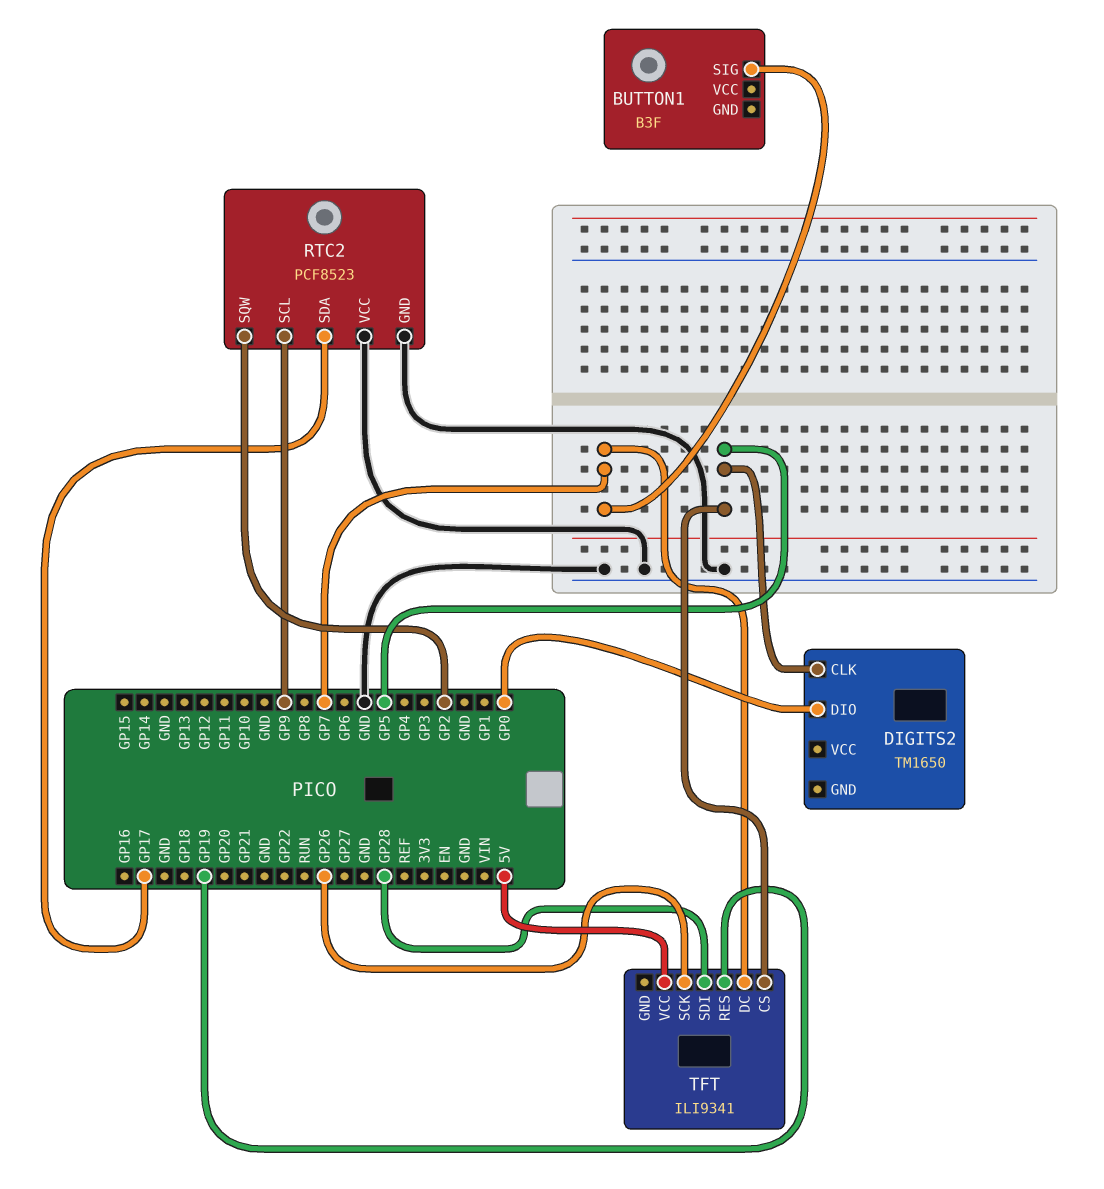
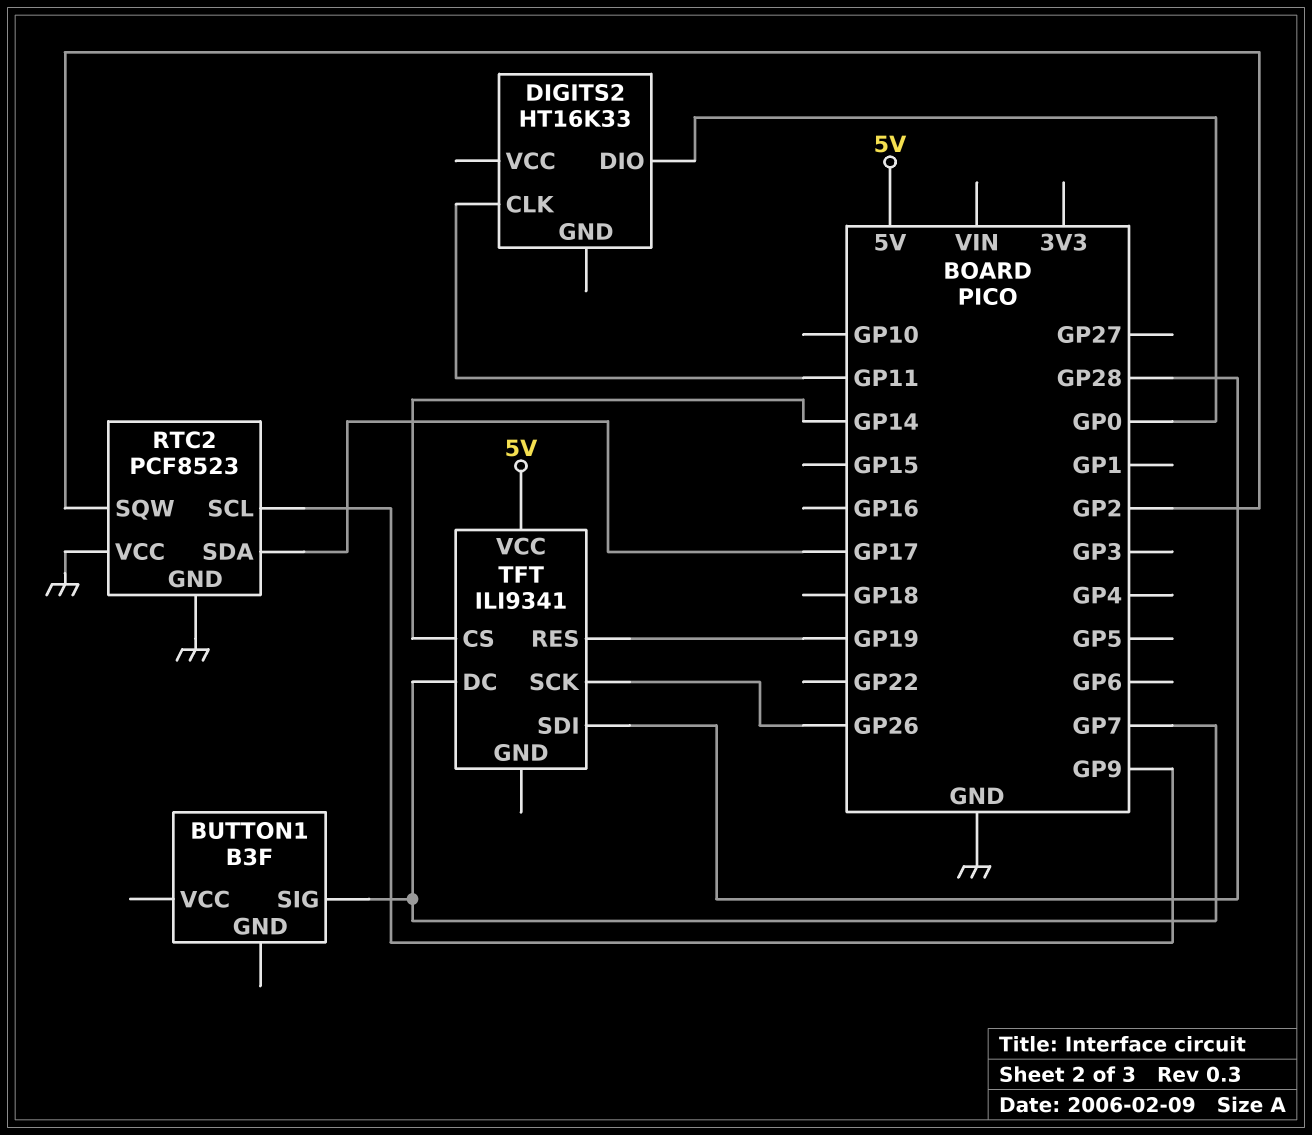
DIGITS2: TM1650 -> HT16K33
DIGITS2 pin CLK: GP5 -> GP11
TFT pin CS: GP5 -> GP14

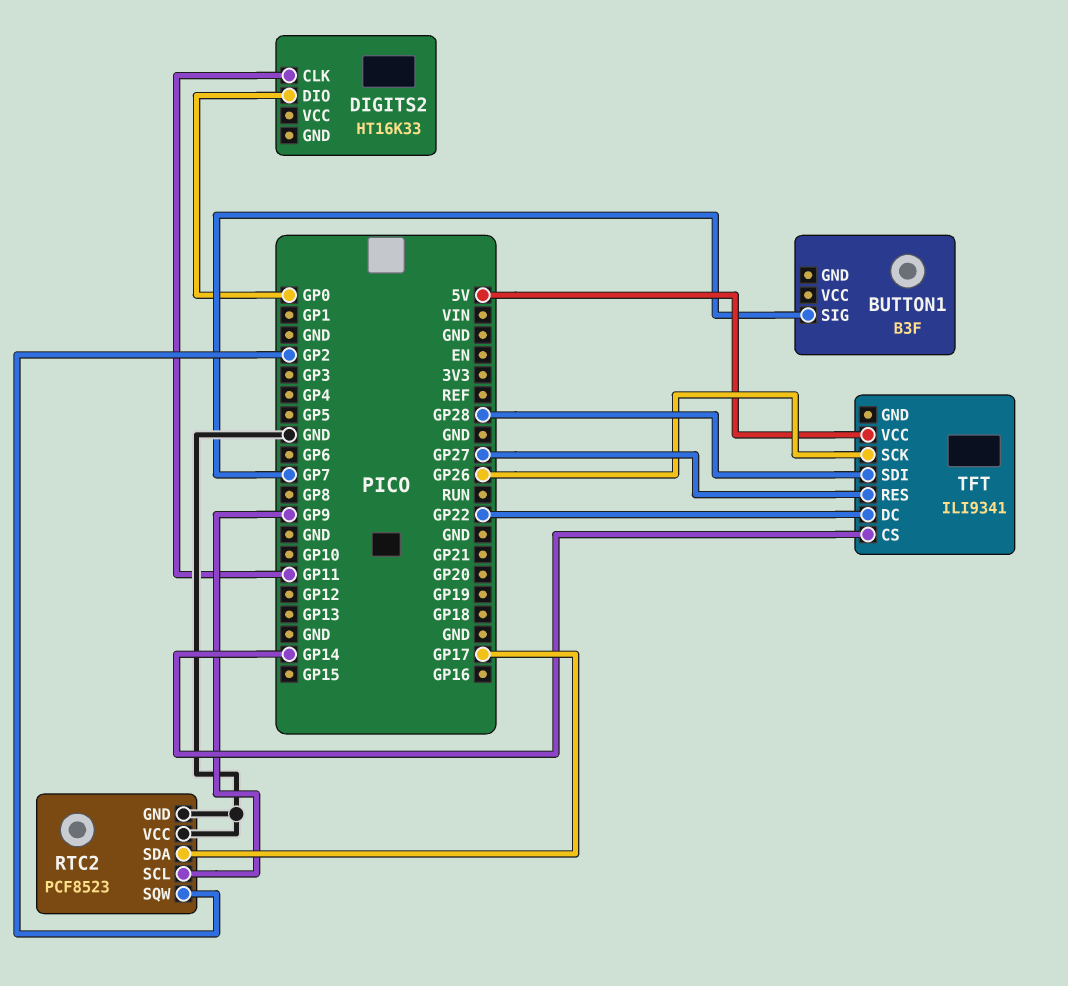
TFT pin DC: GP7 -> GP22
TFT pin RES: GP19 -> GP27

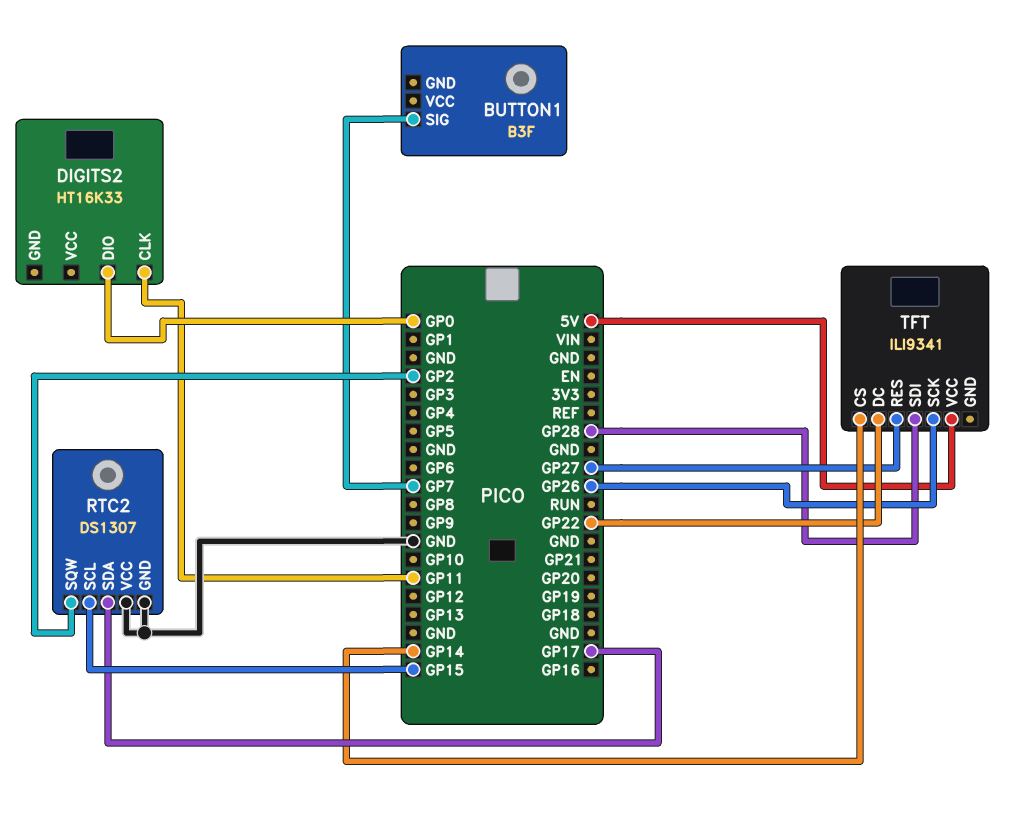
RTC2: PCF8523 -> DS1307
RTC2 pin SCL: GP9 -> GP15

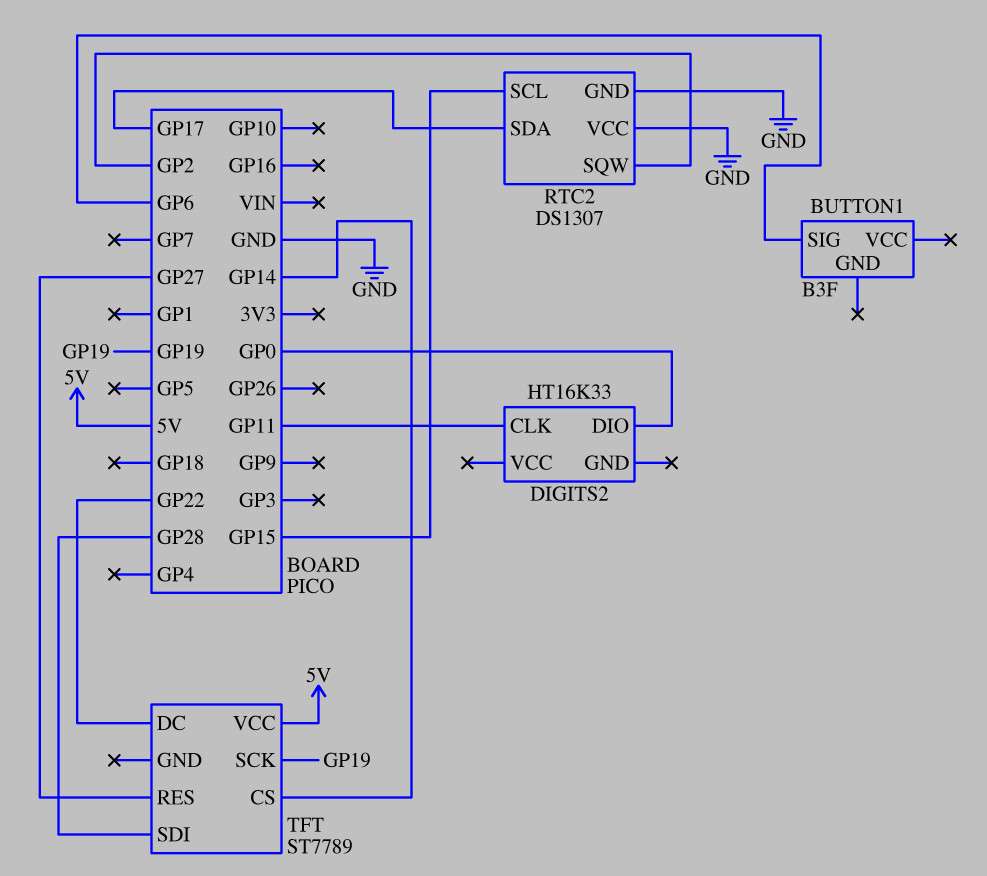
BUTTON1 pin SIG: GP7 -> GP6
TFT: ILI9341 -> ST7789
TFT pin SCK: GP26 -> GP19

